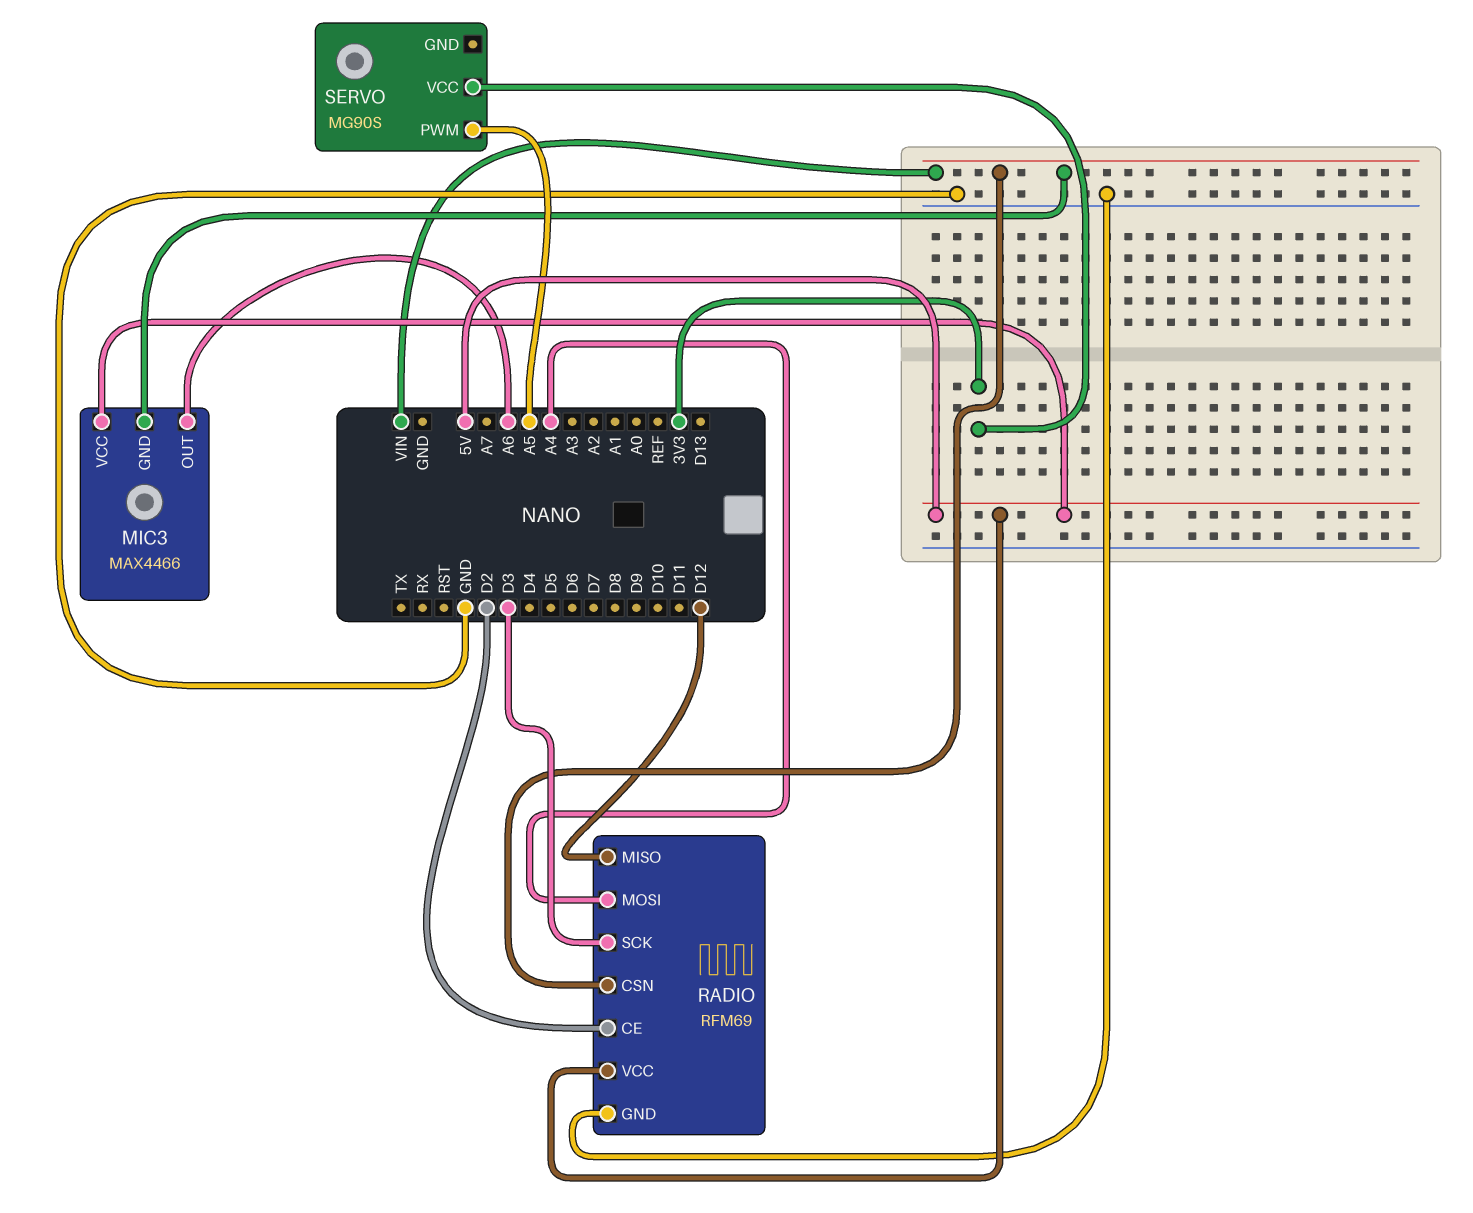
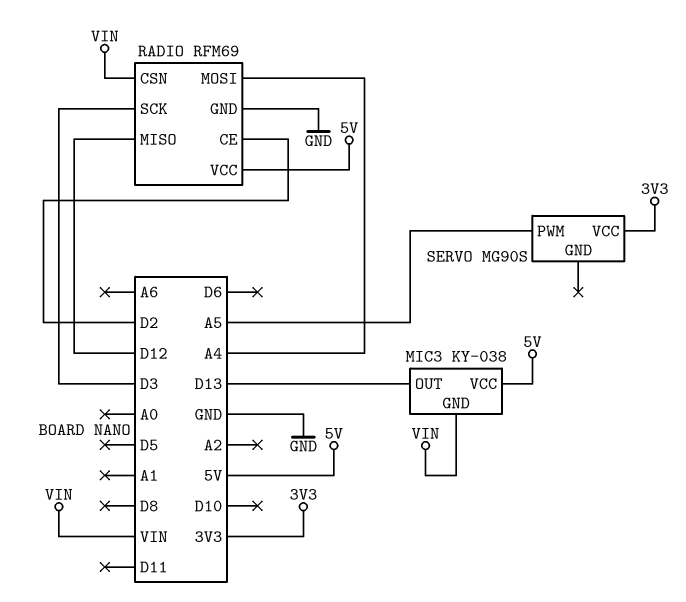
MIC3: MAX4466 -> KY-038
MIC3 pin OUT: A6 -> D13

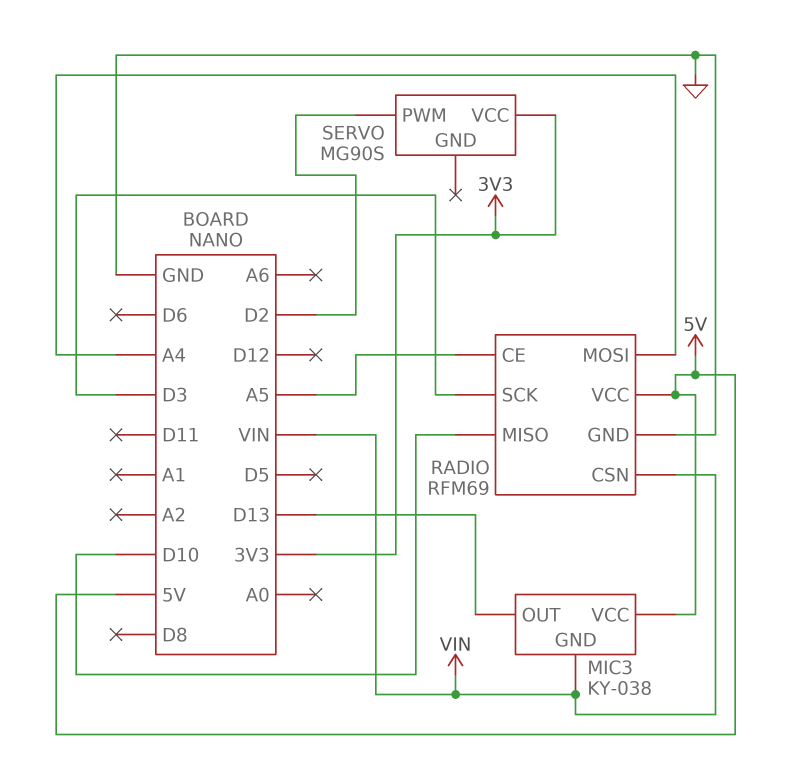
RADIO pin CE: D2 -> A5
RADIO pin MISO: D12 -> D10
SERVO pin PWM: A5 -> D2

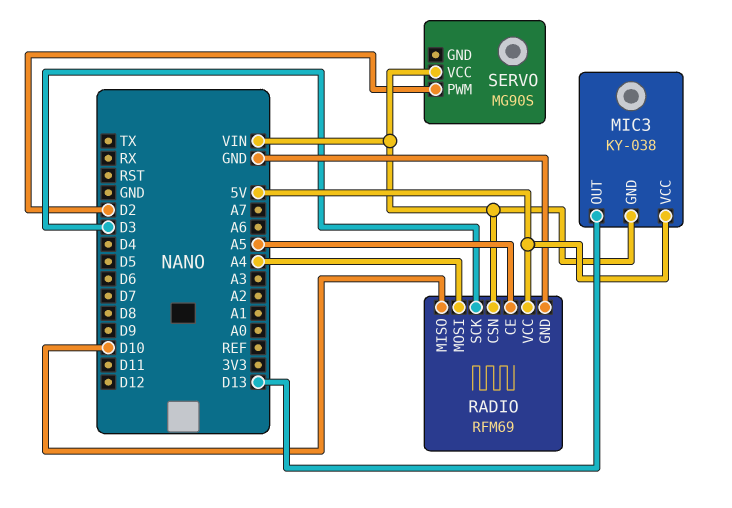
SERVO pin VCC: 3V3 -> VIN

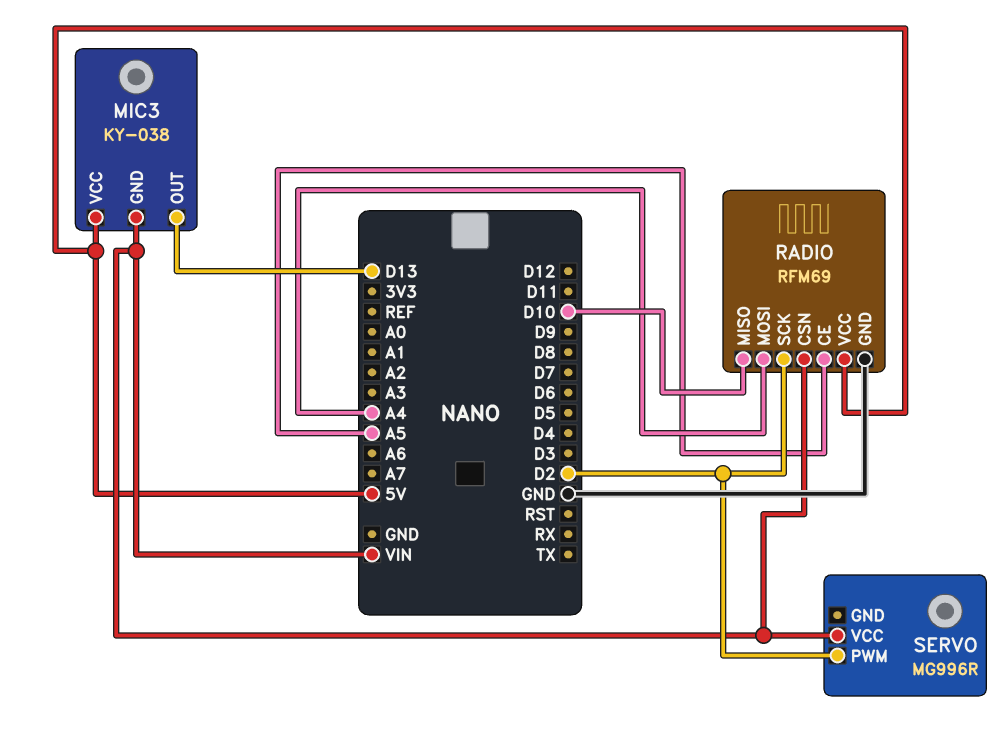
RADIO pin SCK: D3 -> D2
SERVO: MG90S -> MG996R

